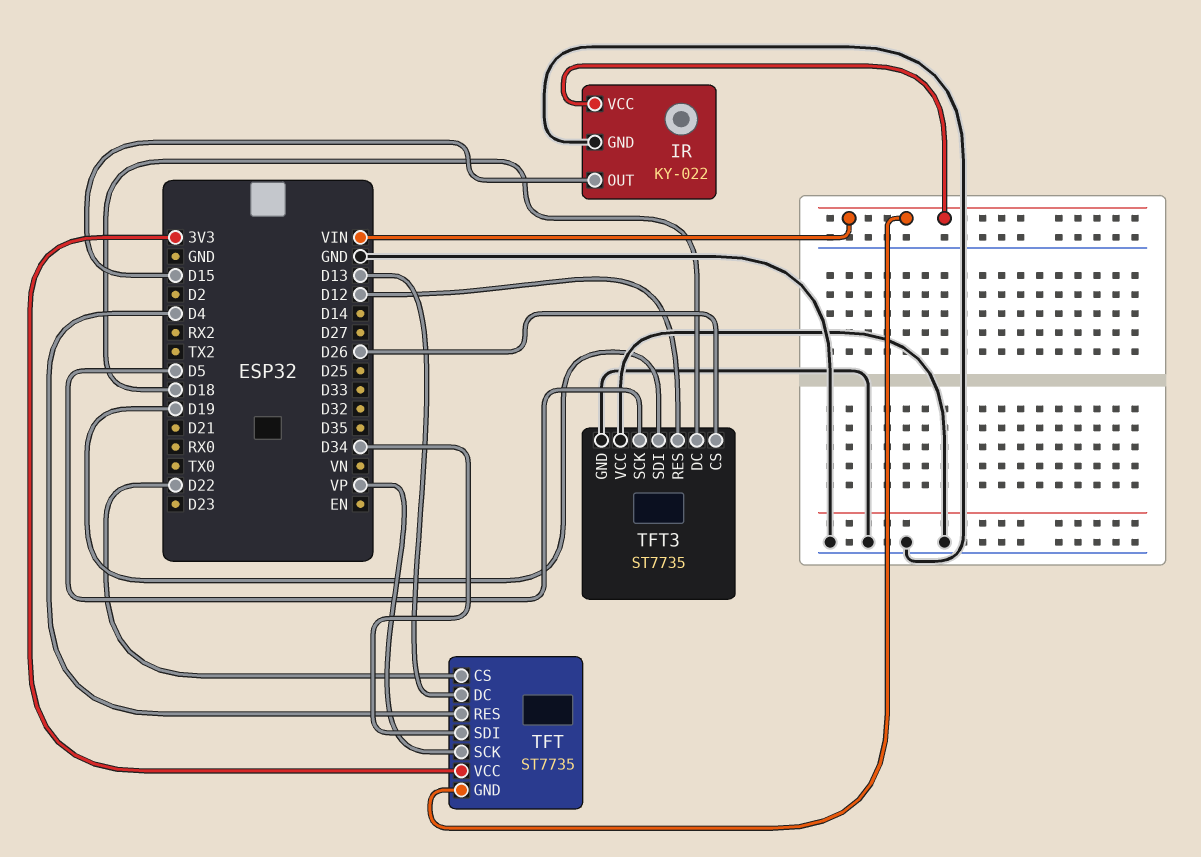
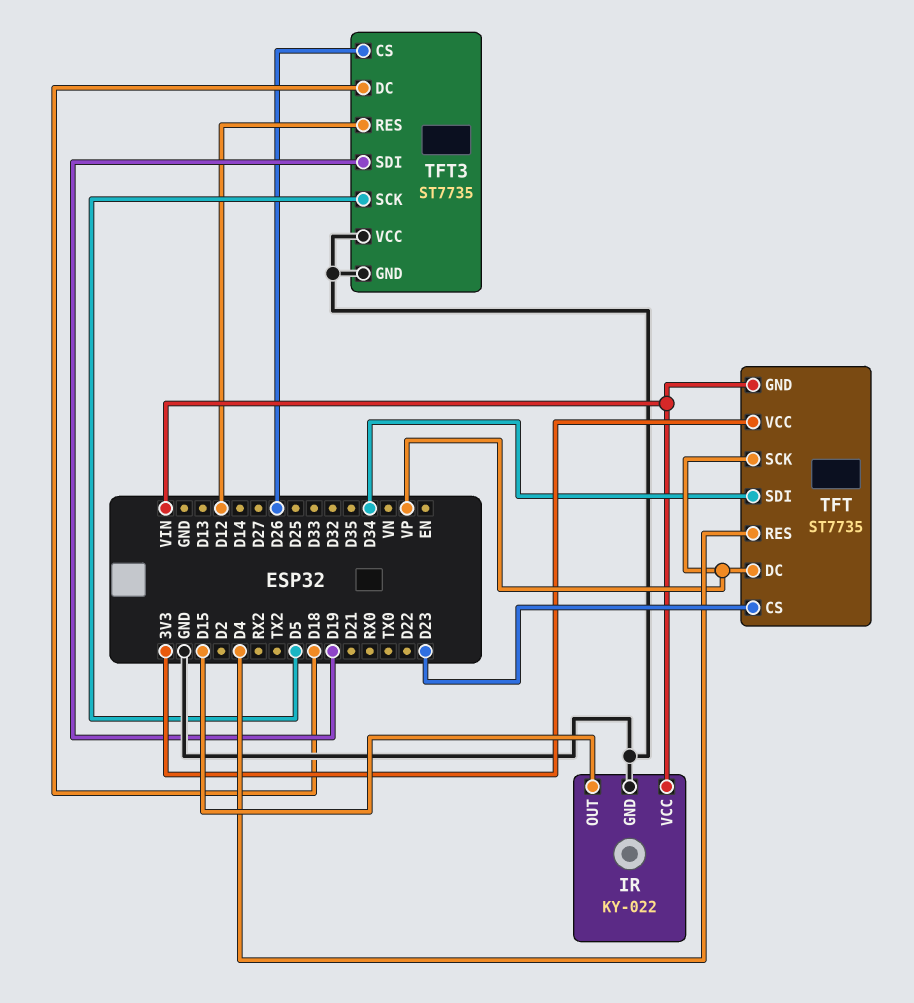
TFT pin CS: D22 -> D23
TFT pin DC: D13 -> VP

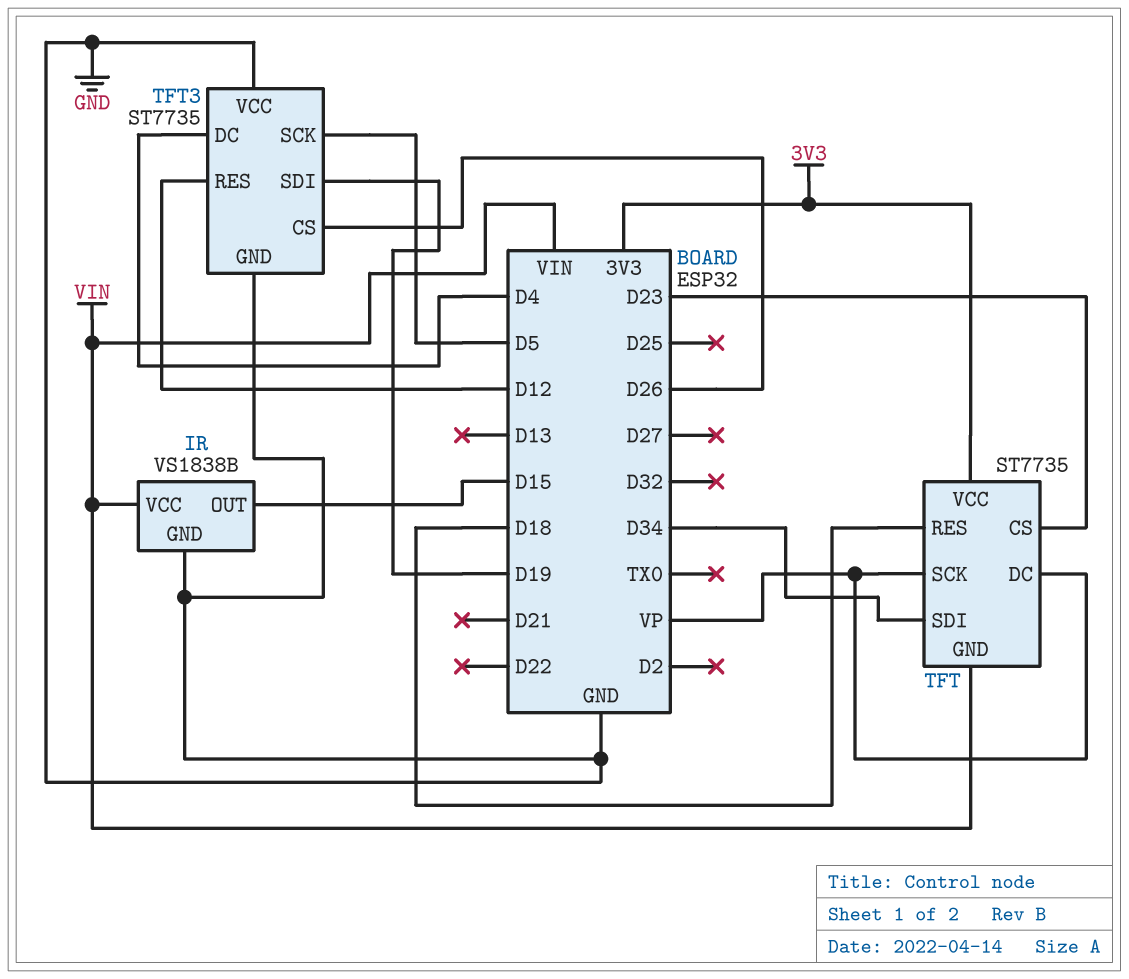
IR: KY-022 -> VS1838B
TFT pin RES: D4 -> D18
TFT3 pin DC: D18 -> D4

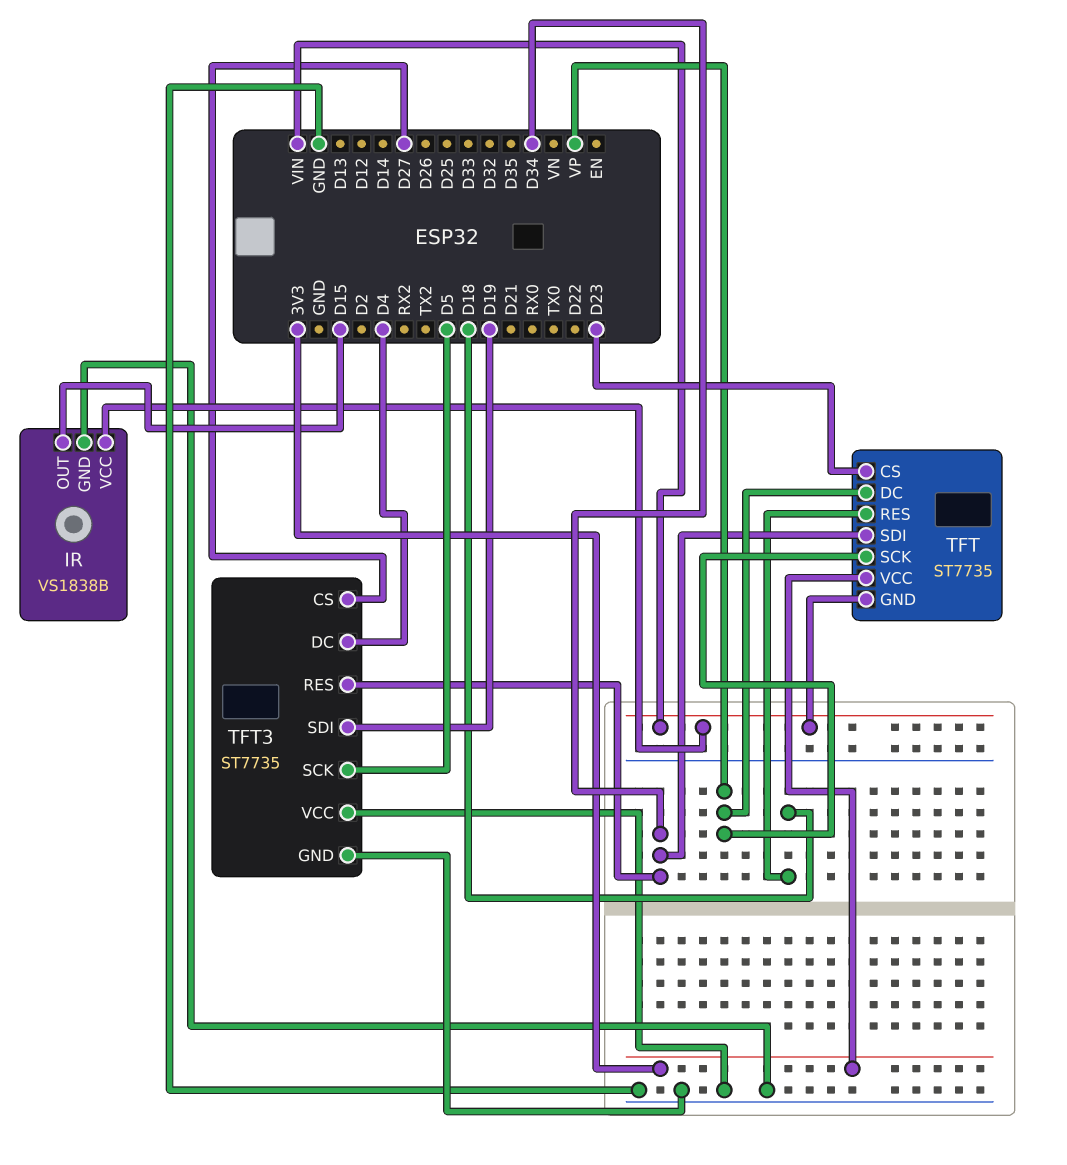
TFT3 pin CS: D26 -> D27
TFT3 pin RES: D12 -> D34

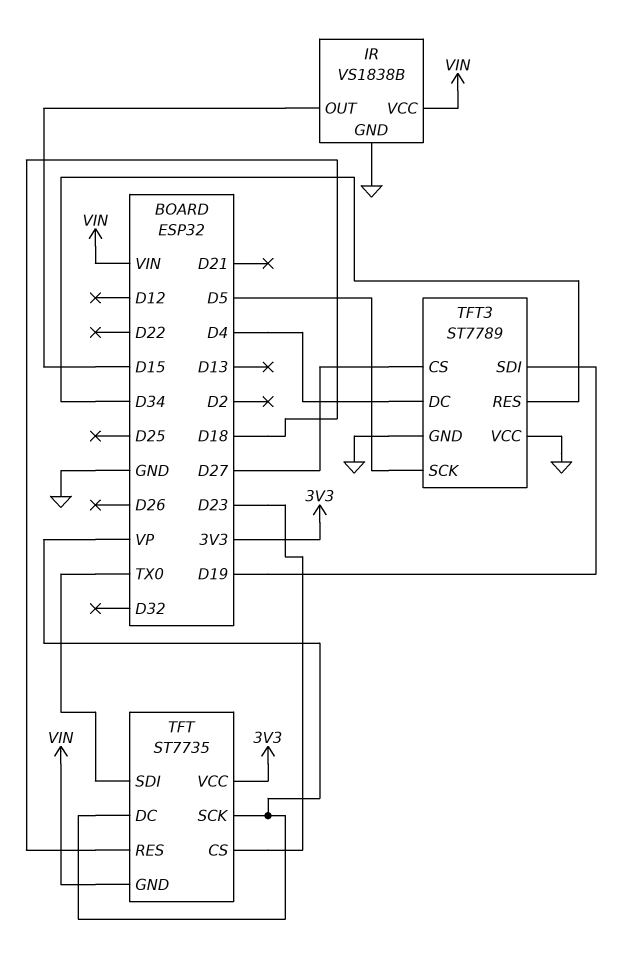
TFT pin SDI: D34 -> TX0
TFT3: ST7735 -> ST7789

